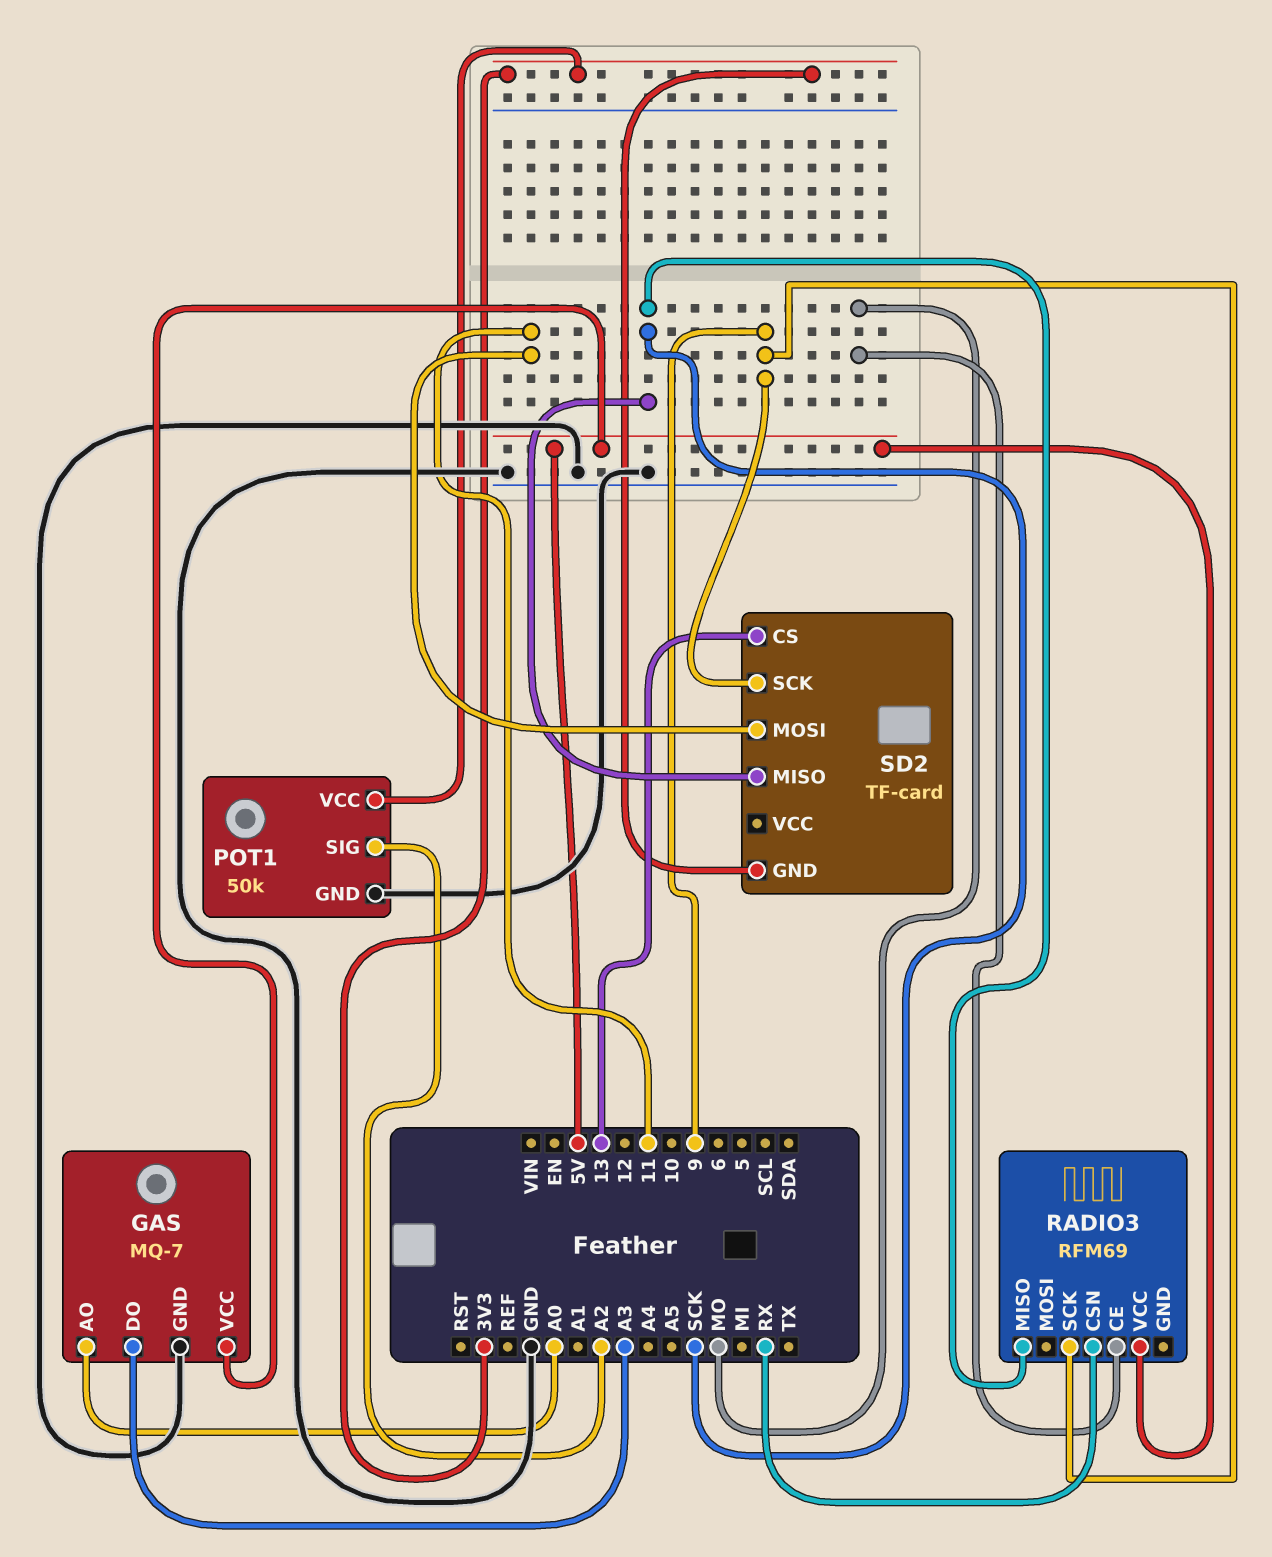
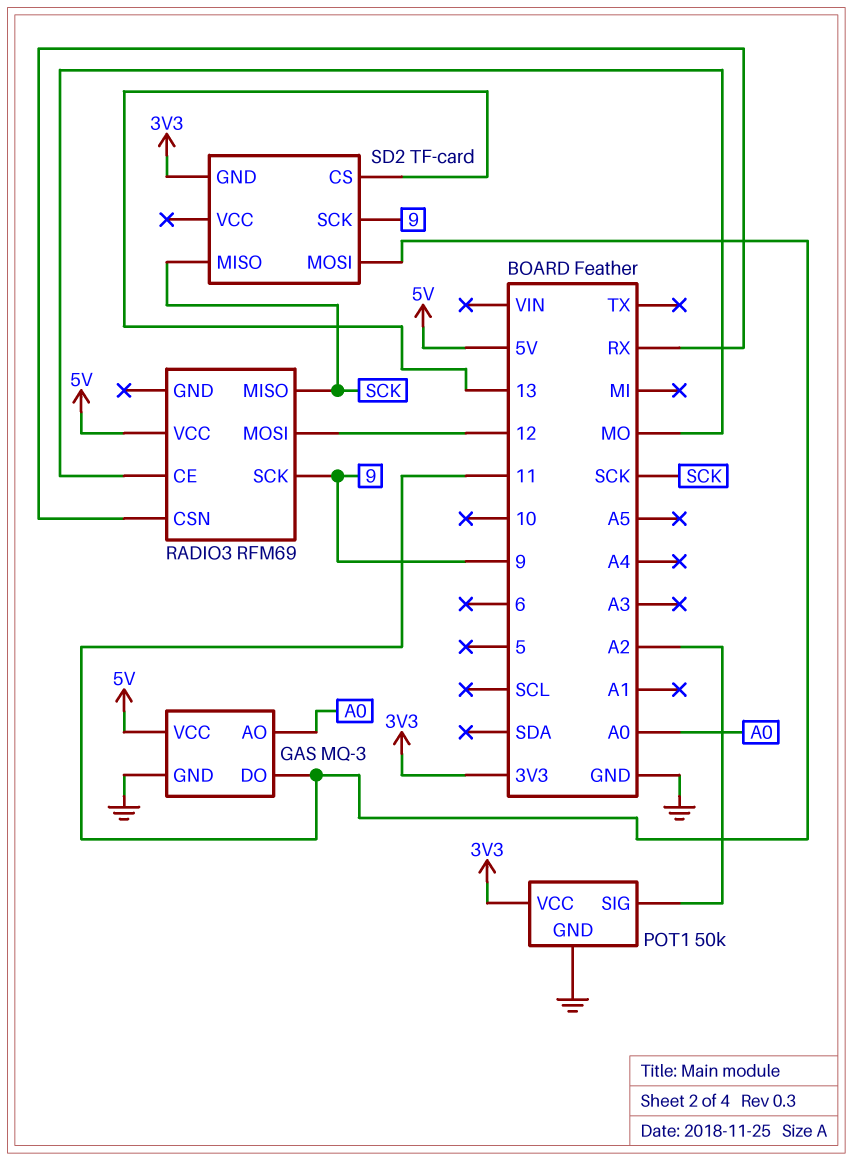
GAS: MQ-7 -> MQ-3
GAS pin DO: A3 -> 11
RADIO3 pin MOSI: none -> 12

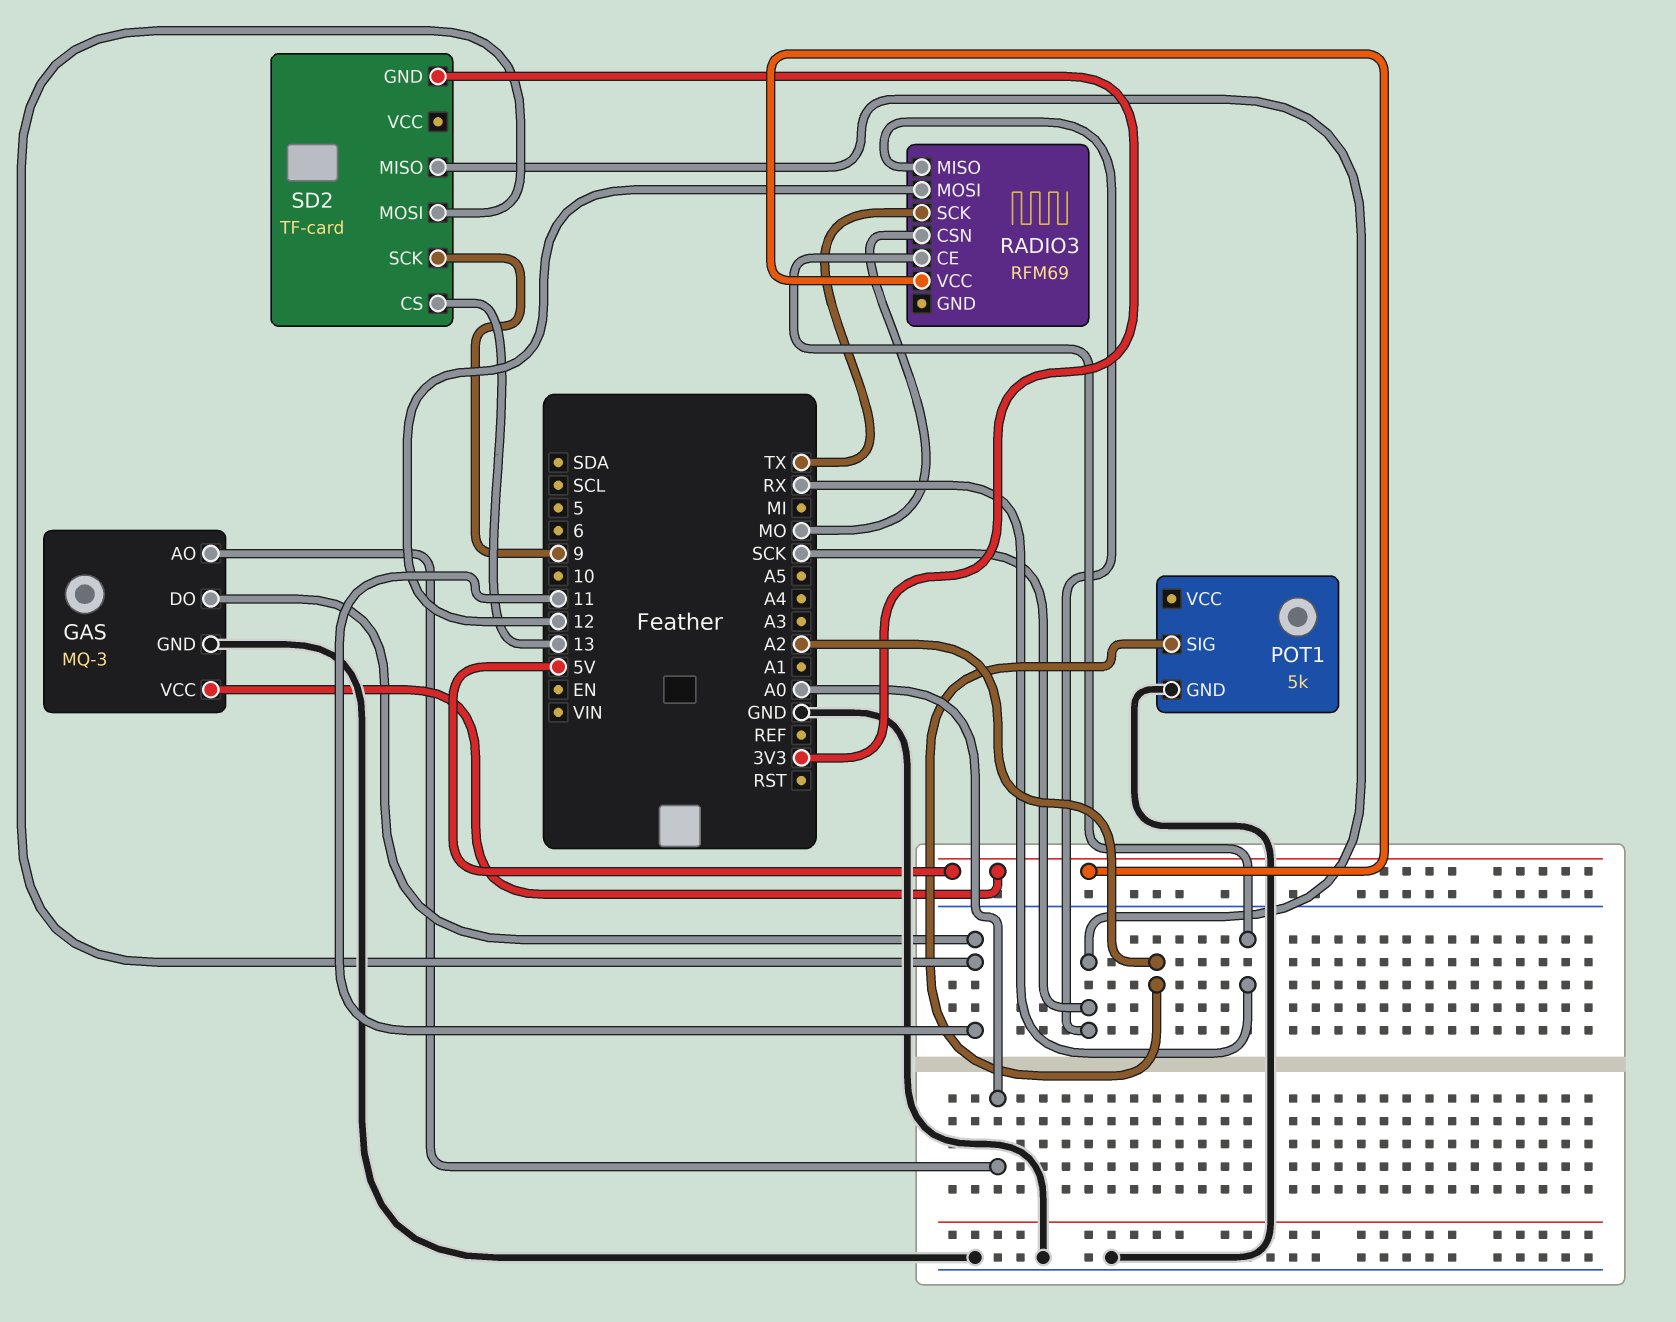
POT1: 50k -> 5k
POT1 pin VCC: 3V3 -> none
RADIO3 pin CE: MO -> RX
RADIO3 pin CSN: RX -> MO
RADIO3 pin SCK: 9 -> TX

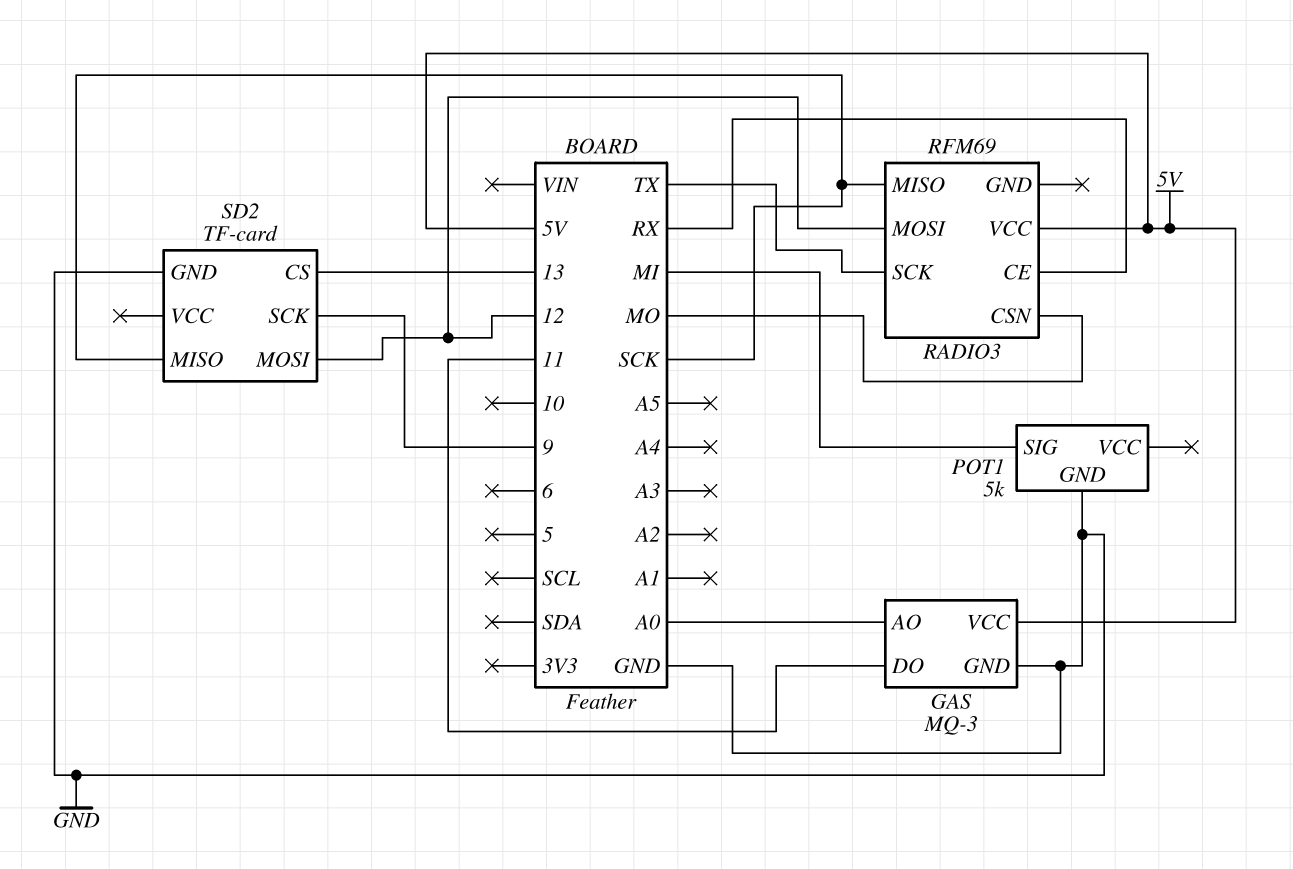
POT1 pin SIG: A2 -> MI
SD2 pin GND: 3V3 -> GND
SD2 pin MOSI: 11 -> 12

